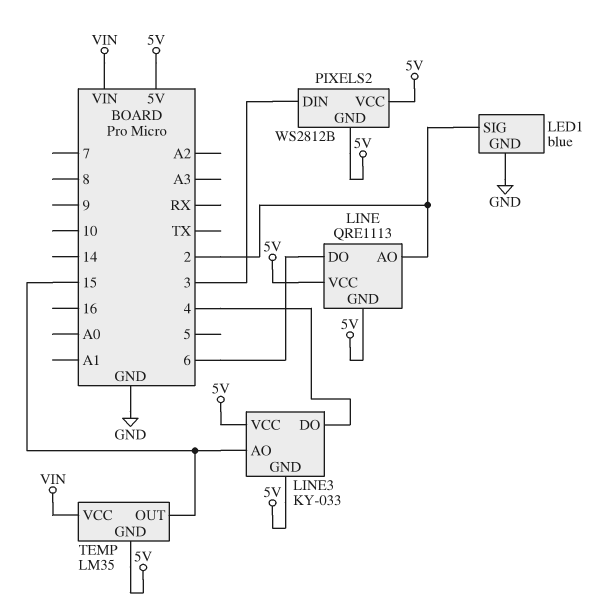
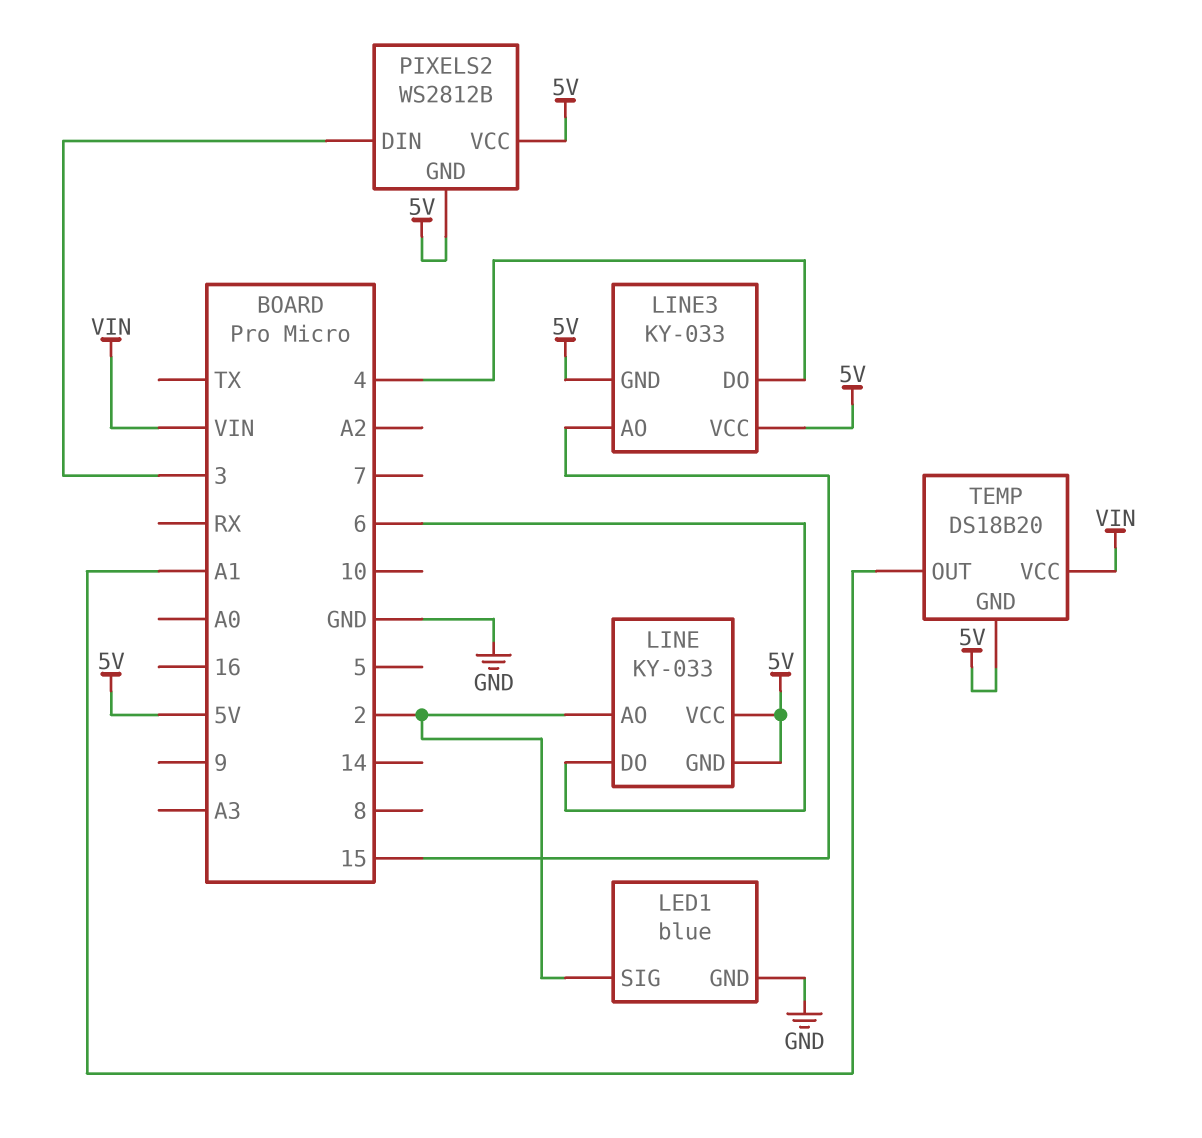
LINE: QRE1113 -> KY-033
TEMP: LM35 -> DS18B20
TEMP pin OUT: 15 -> A1

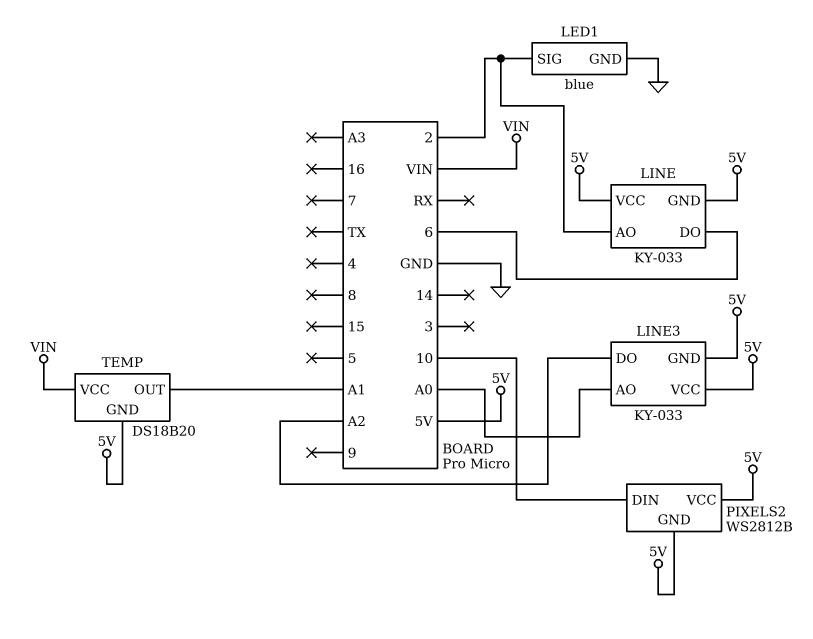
LINE3 pin AO: 15 -> A0
LINE3 pin DO: 4 -> A2
PIXELS2 pin DIN: 3 -> 10

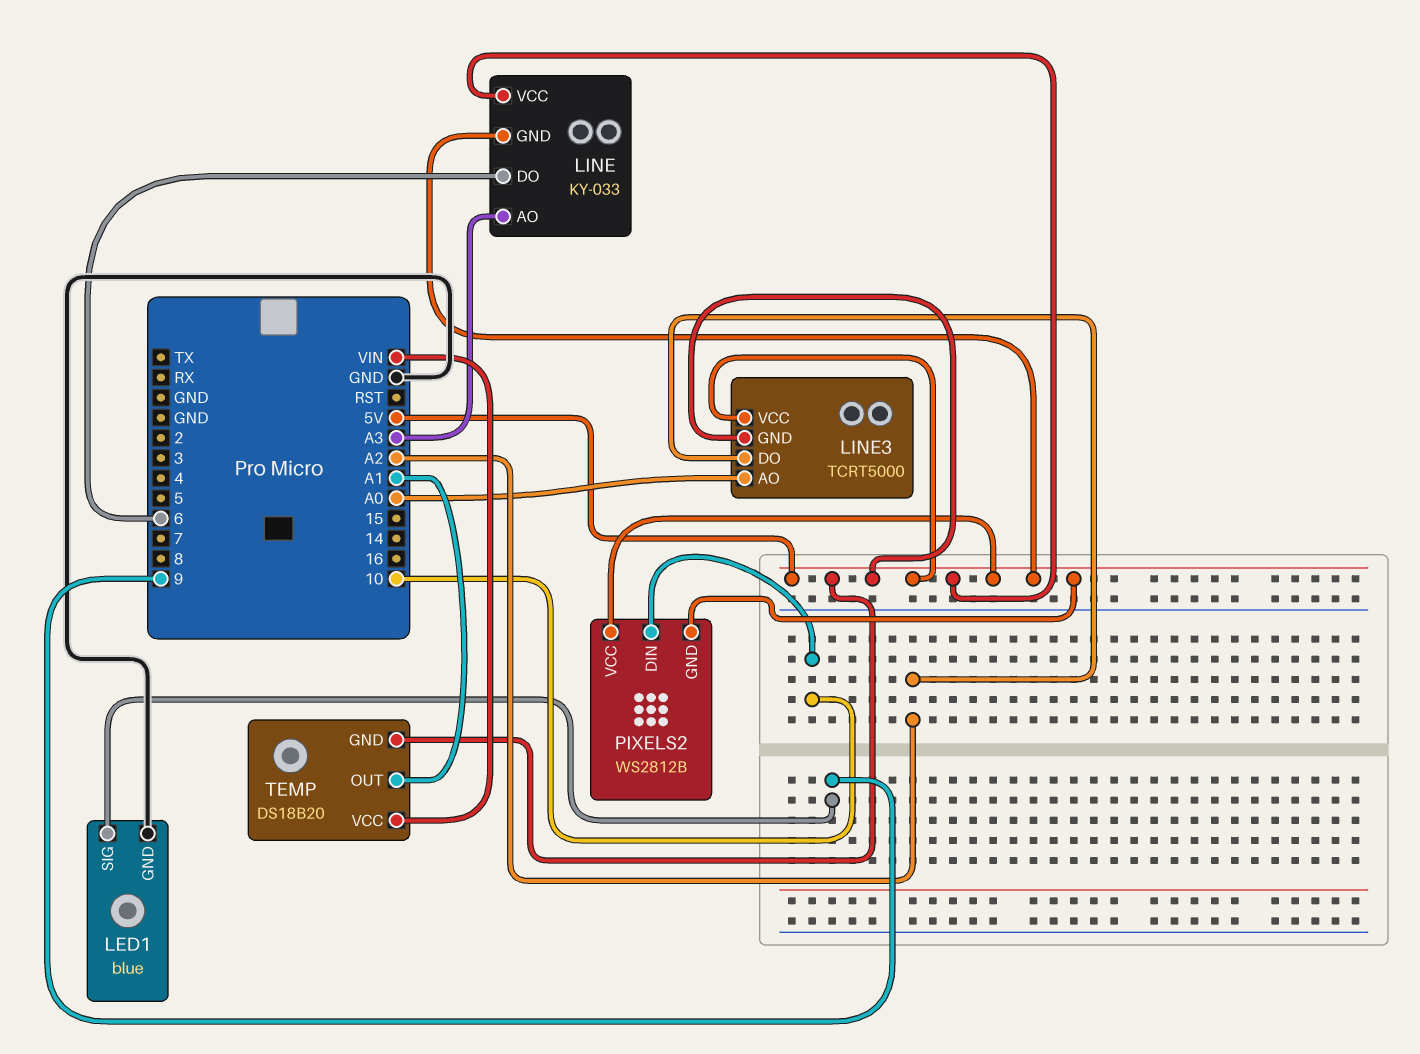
LED1 pin SIG: 2 -> 9
LINE pin AO: 2 -> A3
LINE3: KY-033 -> TCRT5000

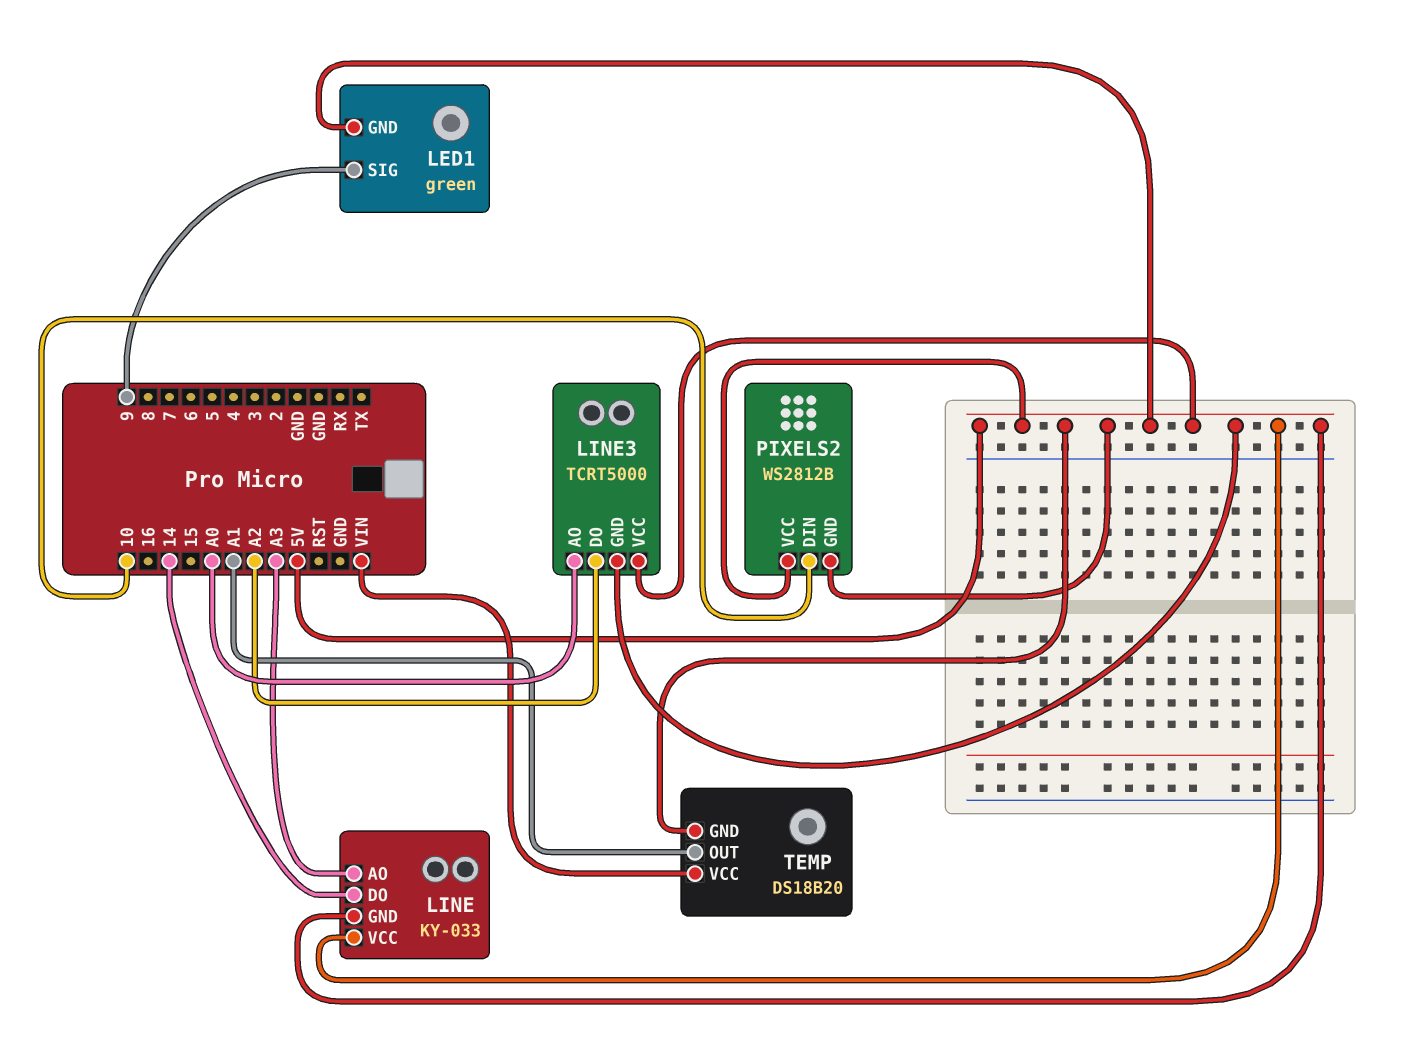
LED1: blue -> green
LED1 pin GND: GND -> 5V
LINE pin DO: 6 -> 14

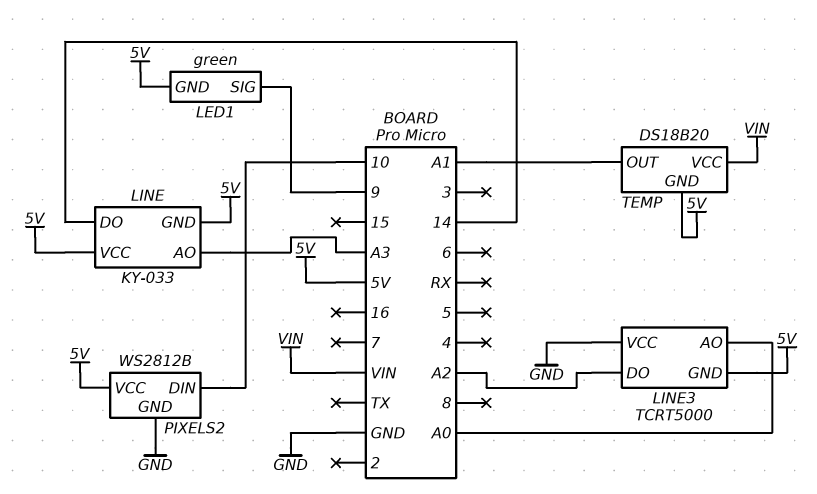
LINE3 pin VCC: 5V -> GND
PIXELS2 pin GND: 5V -> GND

